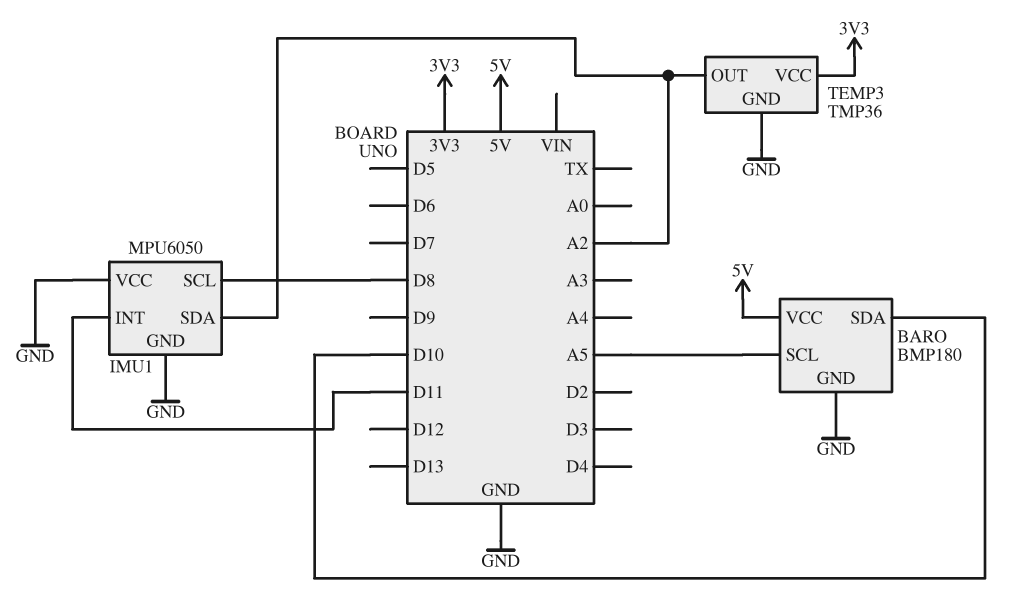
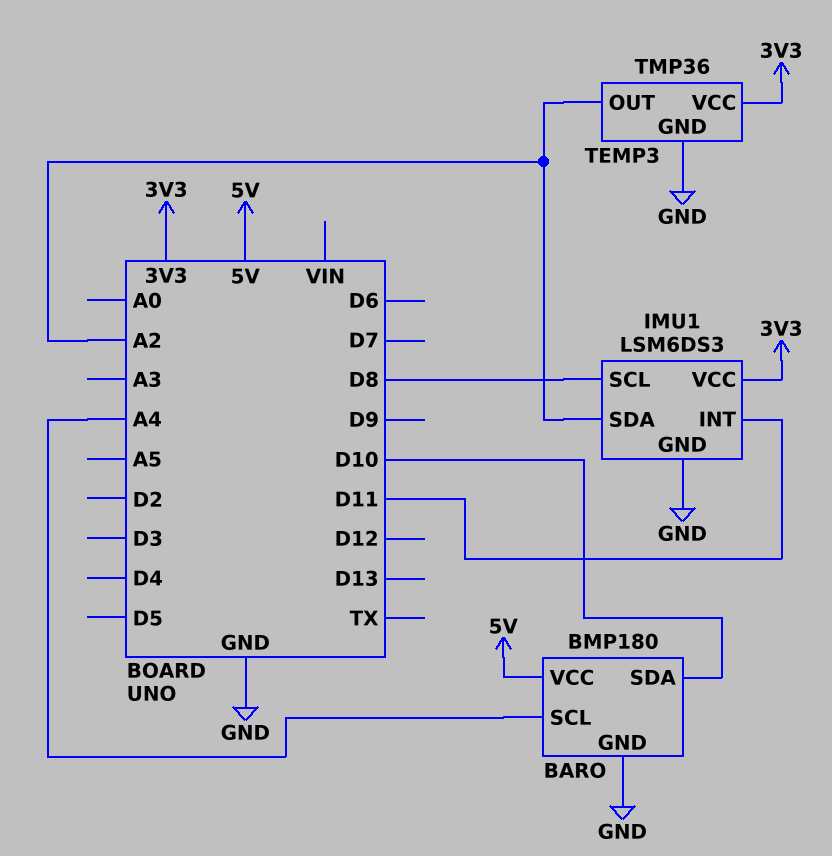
BARO pin SCL: A5 -> A4
IMU1: MPU6050 -> LSM6DS3
IMU1 pin VCC: GND -> 3V3

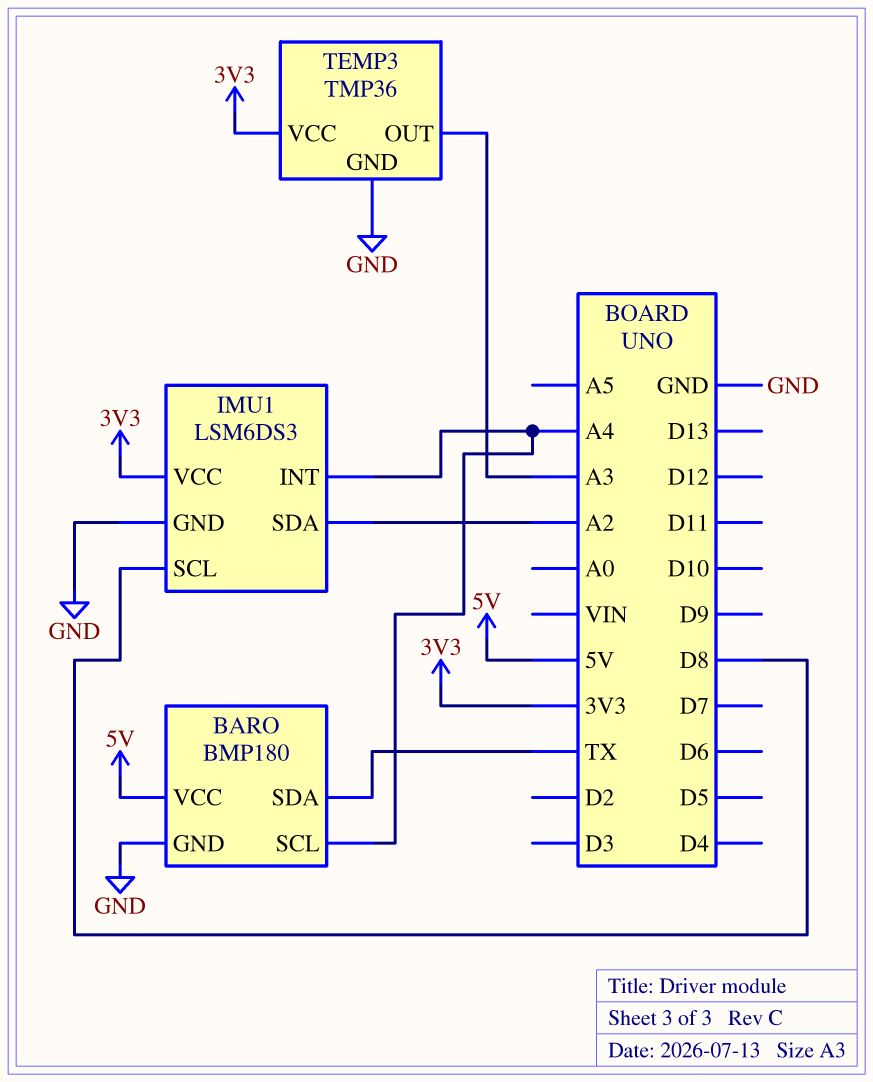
BARO pin SDA: D10 -> TX
IMU1 pin INT: D11 -> A4
TEMP3 pin OUT: A2 -> A3

